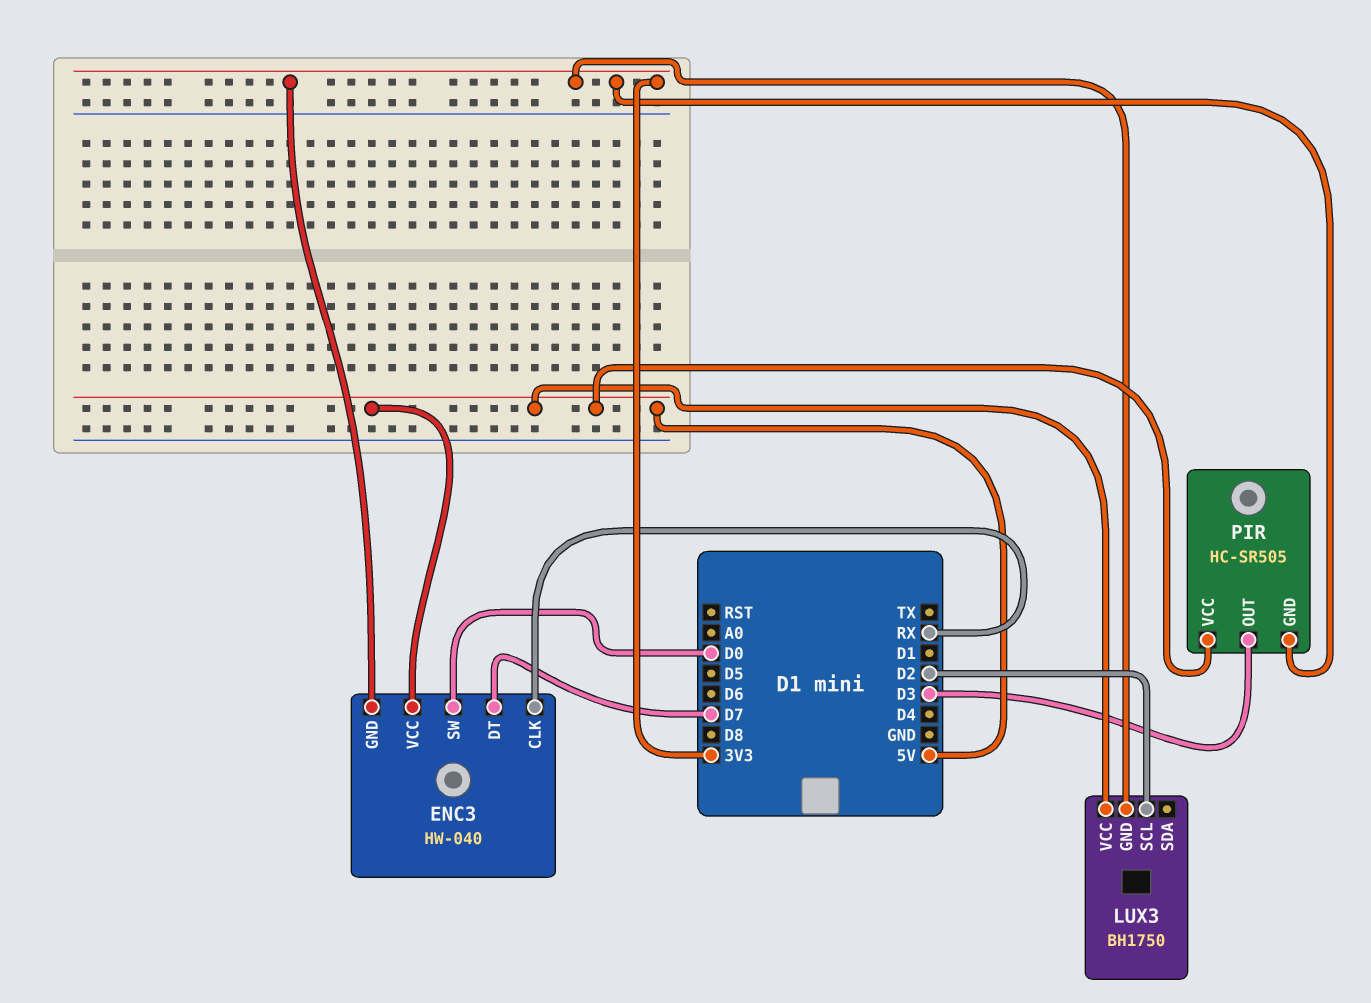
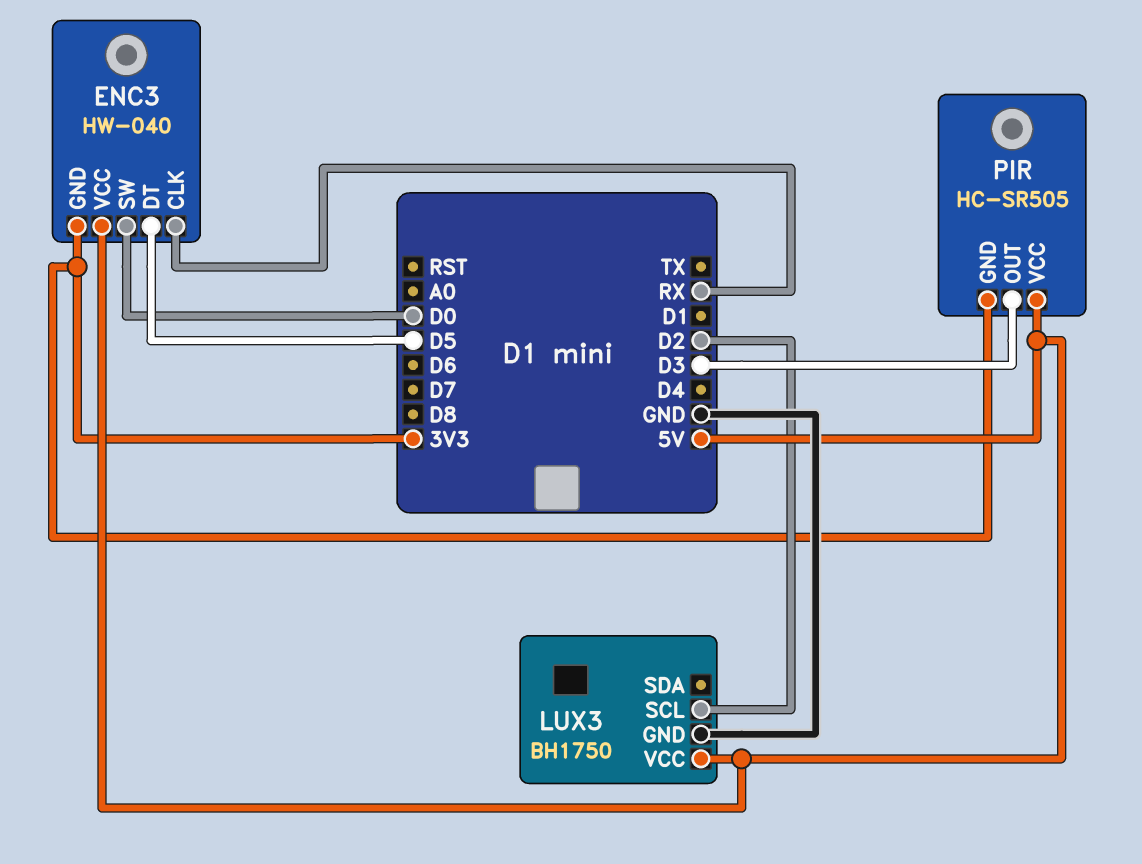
ENC3 pin DT: D7 -> D5
LUX3 pin GND: 3V3 -> GND

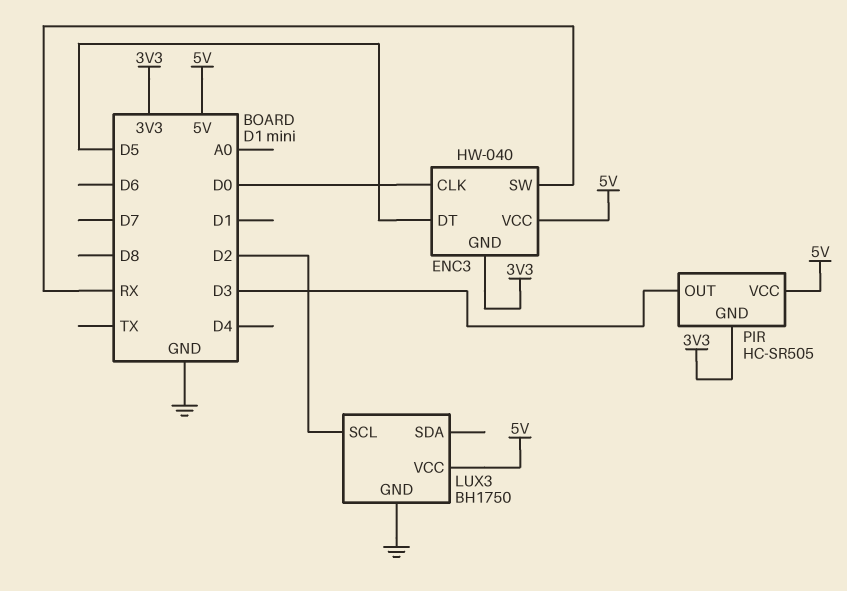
ENC3 pin CLK: RX -> D0
ENC3 pin SW: D0 -> RX

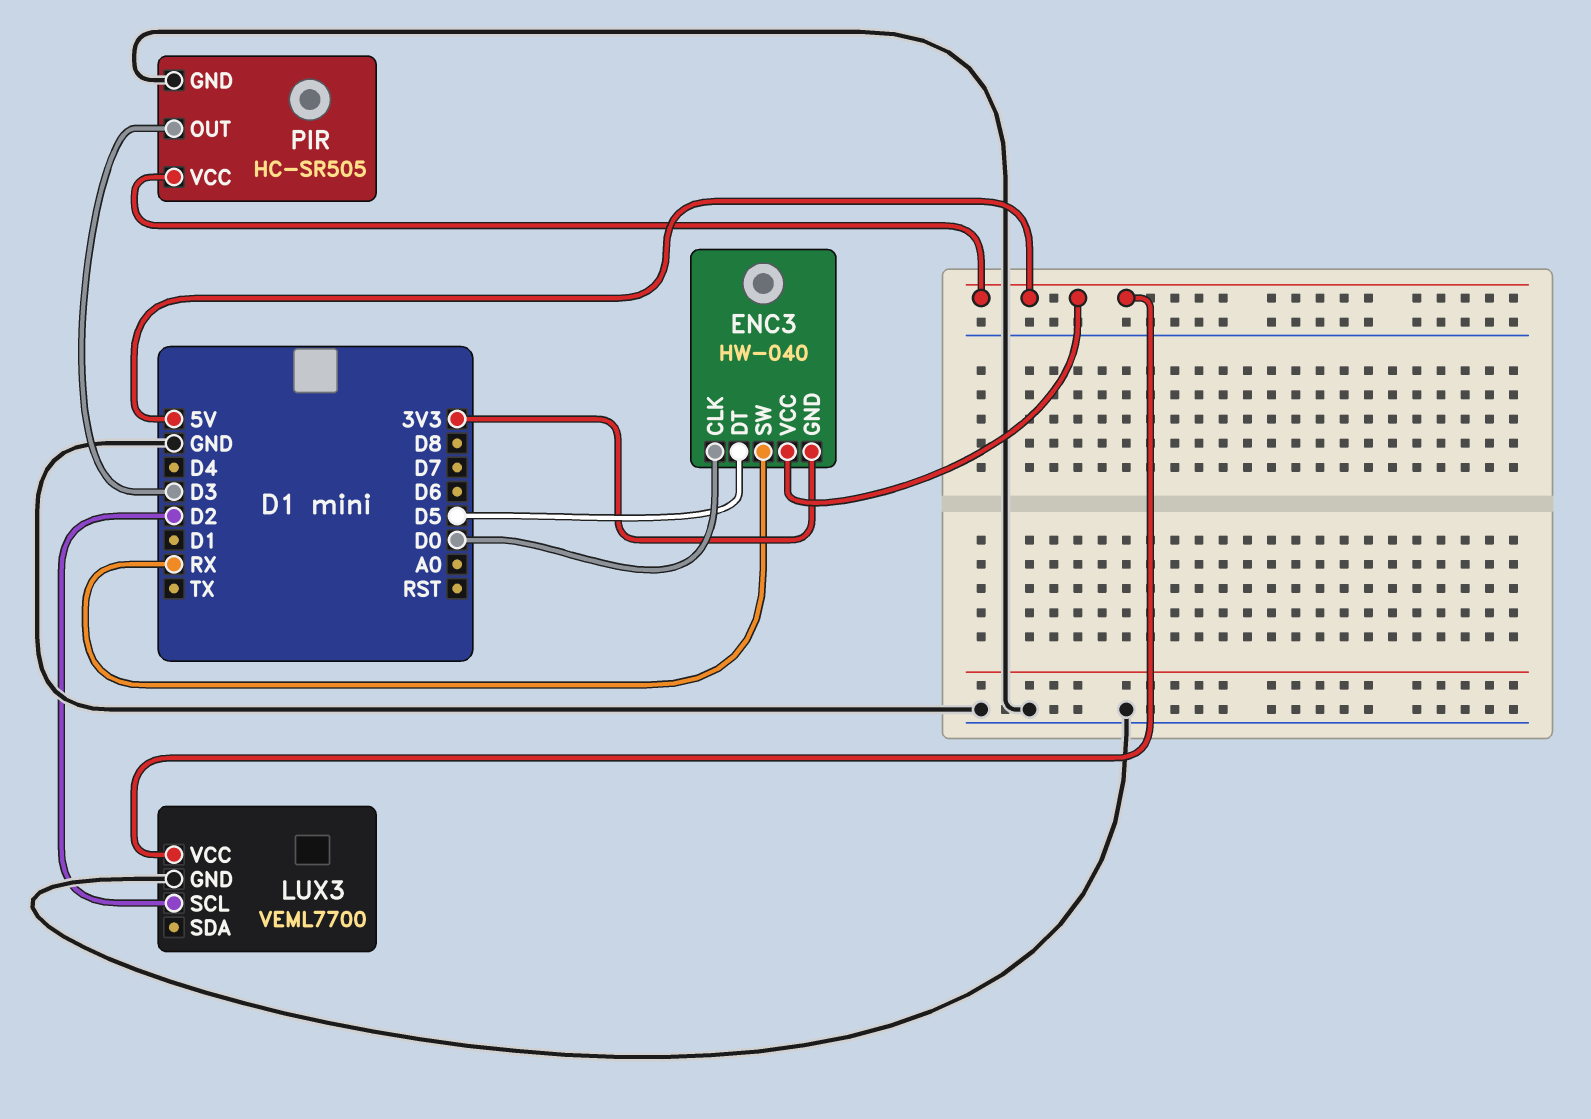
LUX3: BH1750 -> VEML7700
PIR pin GND: 3V3 -> GND

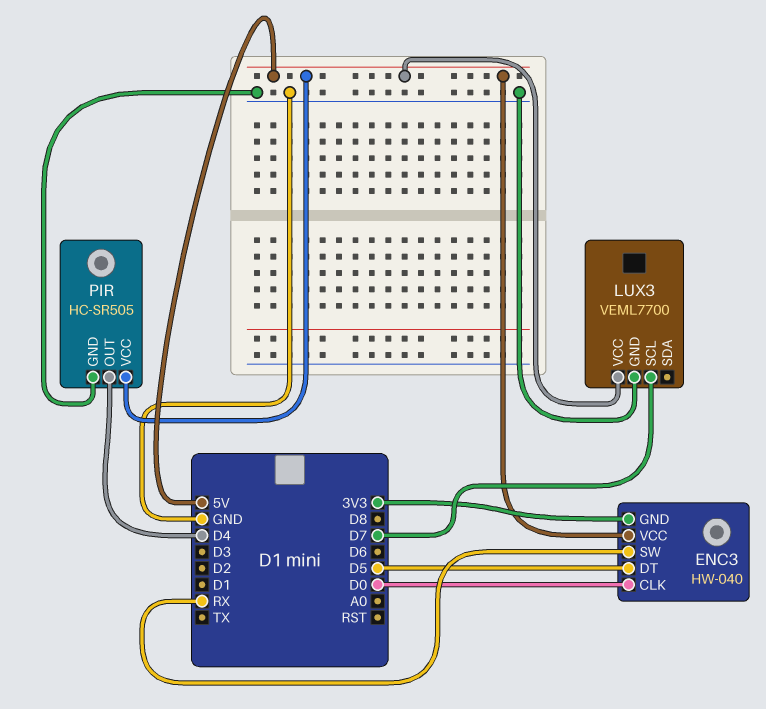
LUX3 pin SCL: D2 -> D7
PIR pin OUT: D3 -> D4

